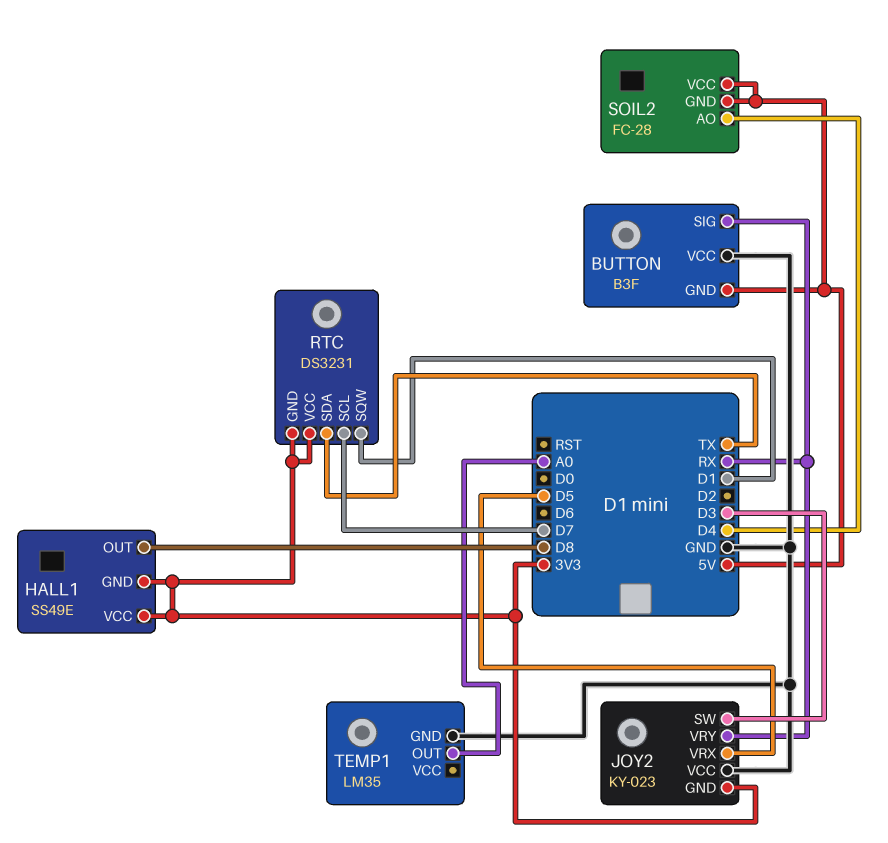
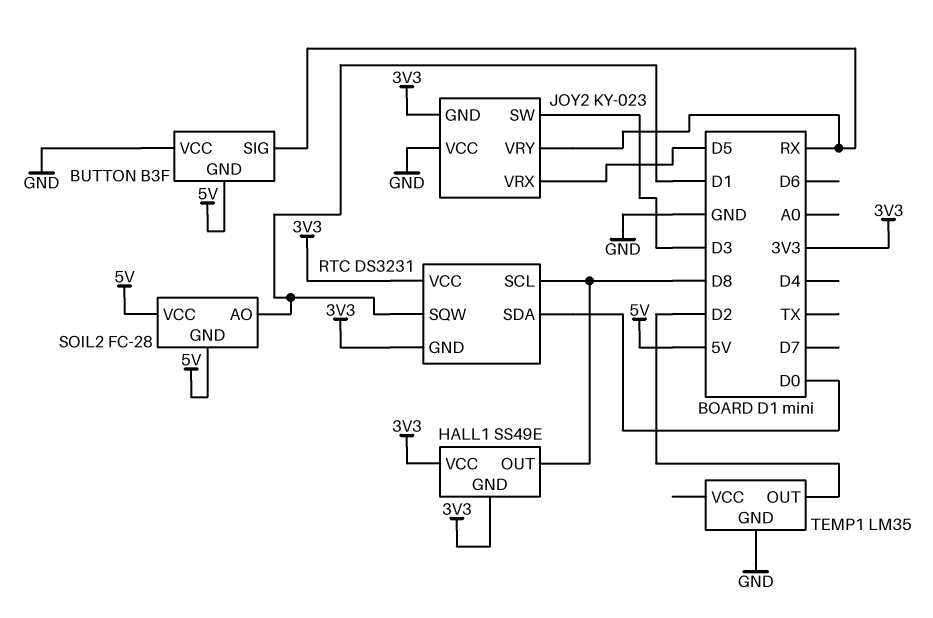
RTC pin SCL: D7 -> D8
RTC pin SDA: TX -> D0
SOIL2 pin AO: D4 -> D1
TEMP1 pin OUT: A0 -> D2

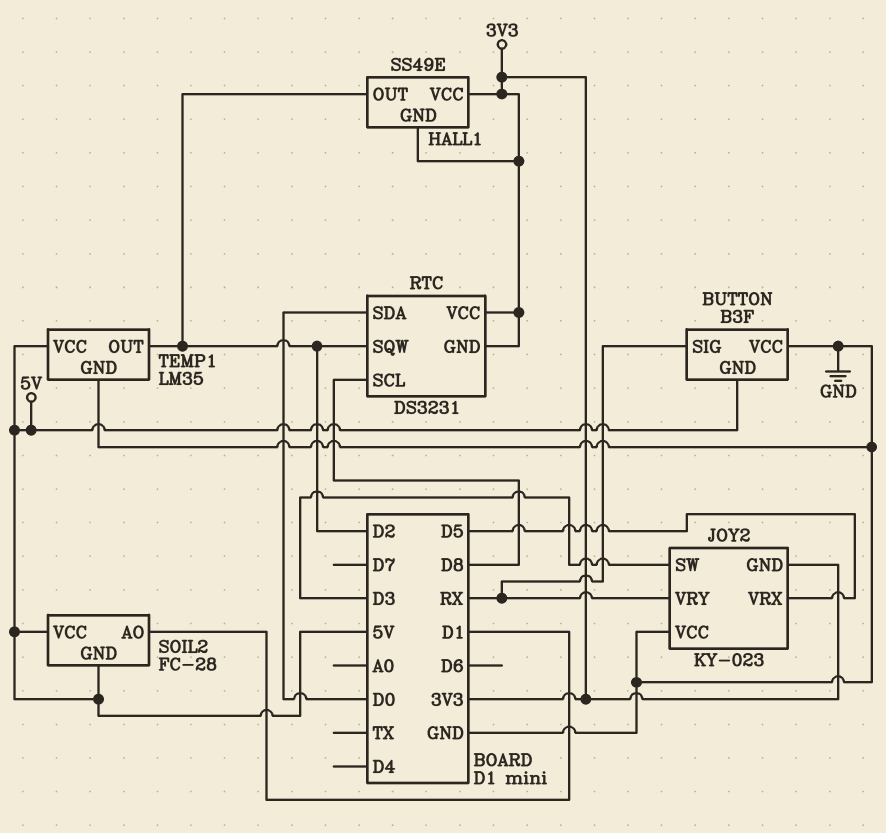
HALL1 pin OUT: D8 -> D2
RTC pin SQW: D1 -> D2
TEMP1 pin VCC: none -> 5V

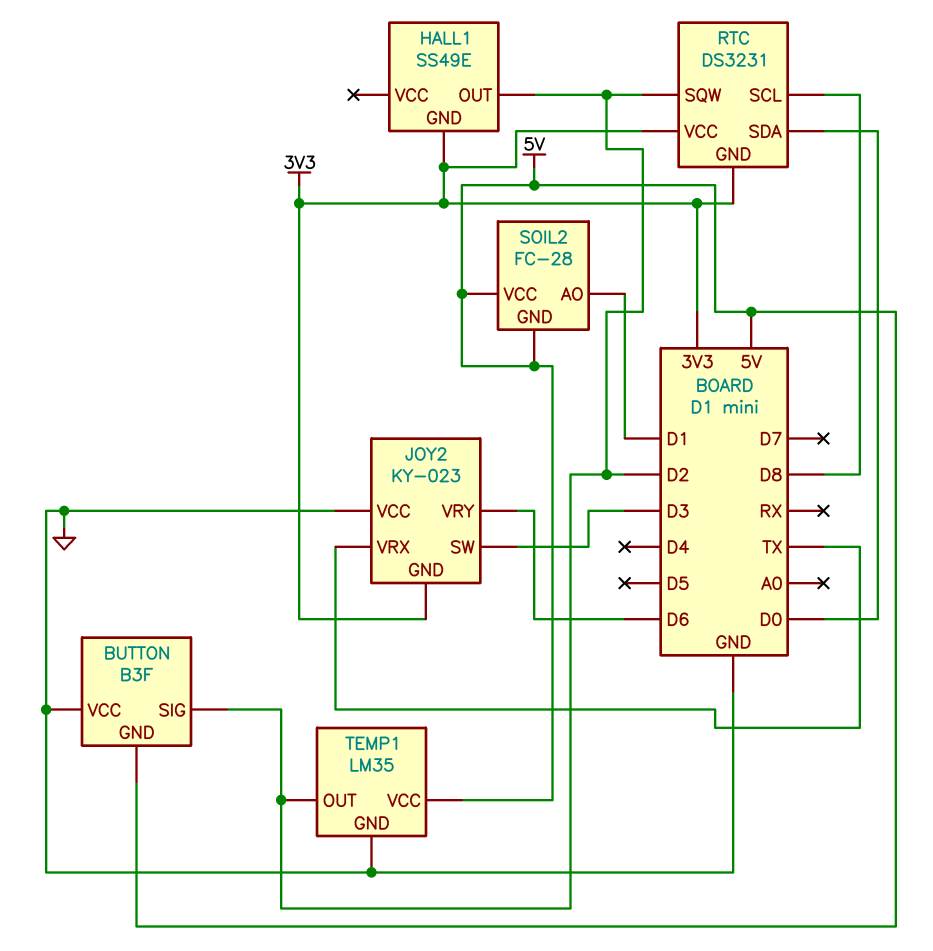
BUTTON pin SIG: RX -> D2
HALL1 pin VCC: 3V3 -> none
JOY2 pin VRX: D5 -> TX
JOY2 pin VRY: RX -> D6

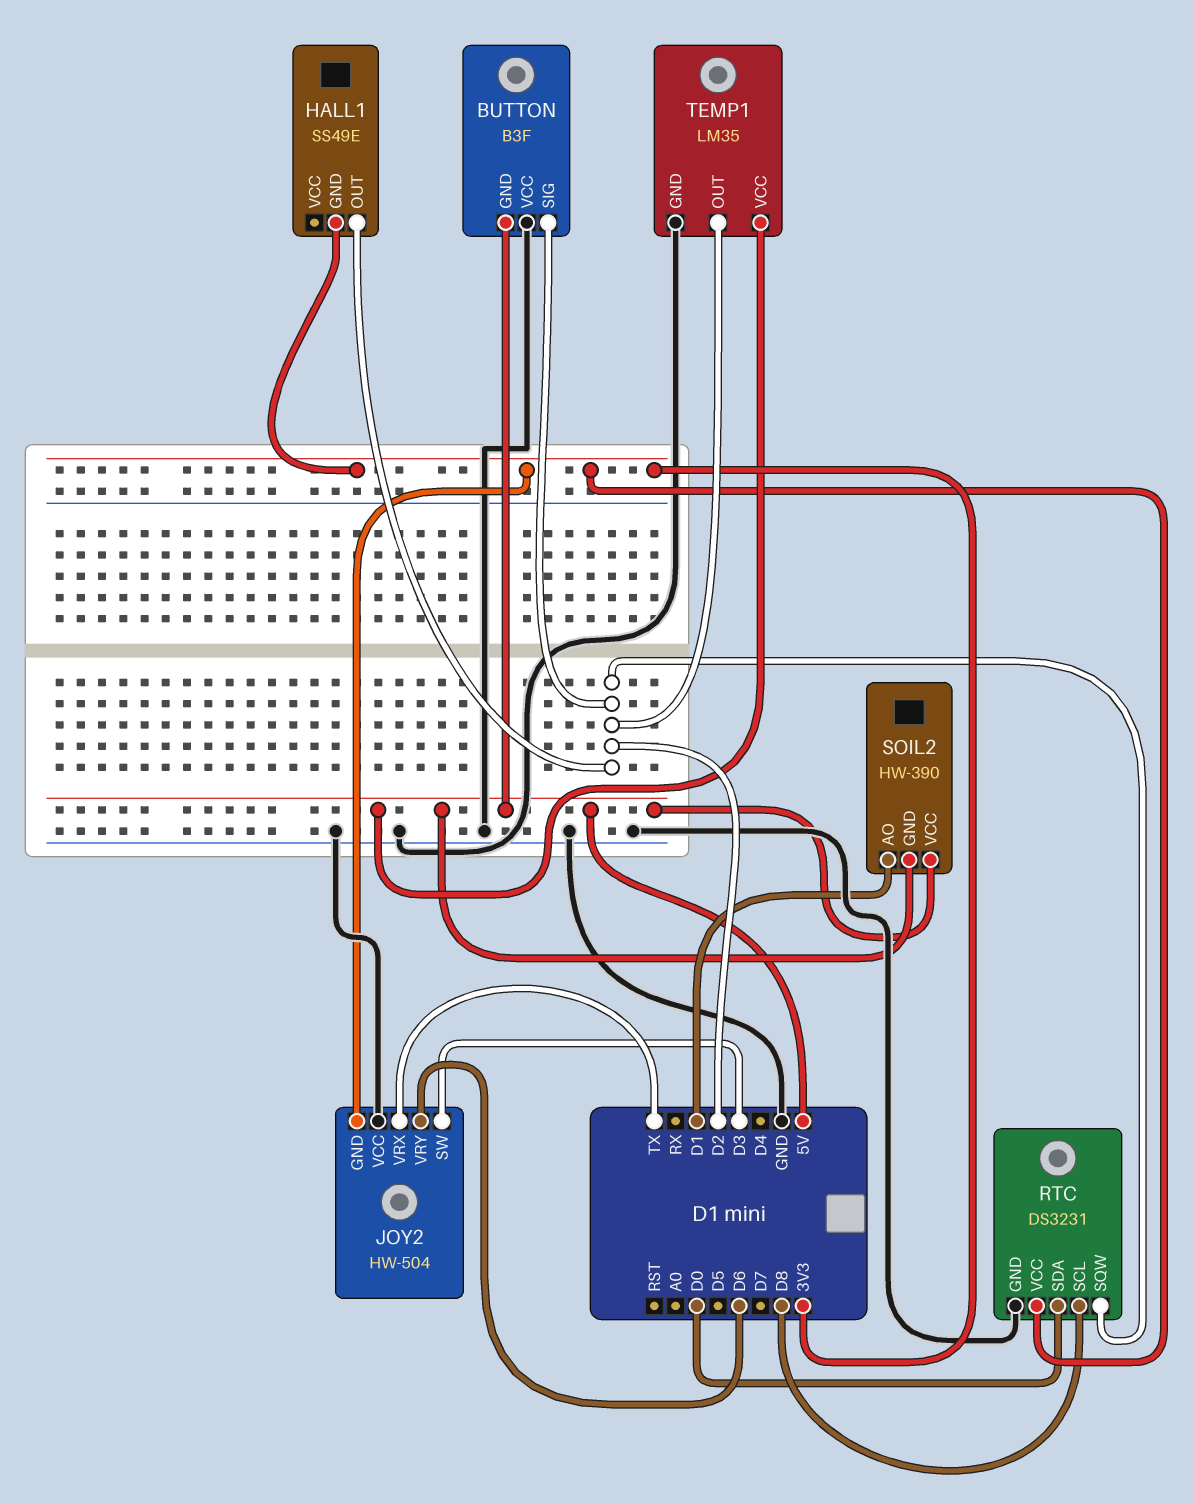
JOY2: KY-023 -> HW-504
RTC pin GND: 3V3 -> GND
SOIL2: FC-28 -> HW-390

